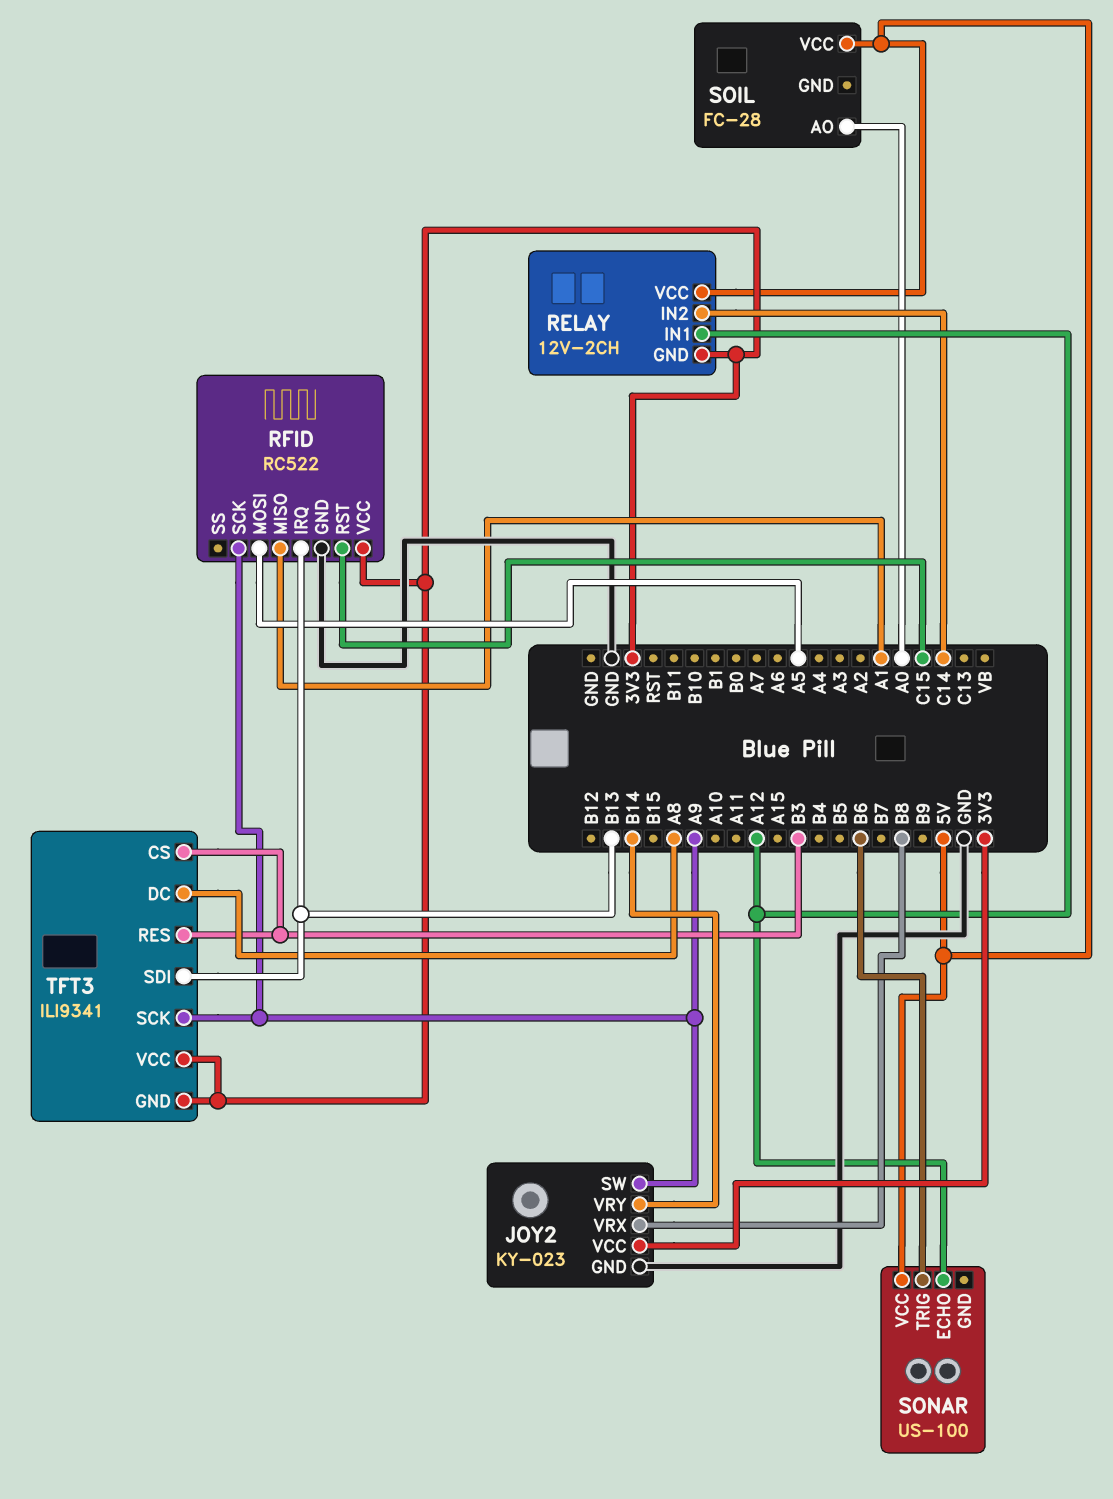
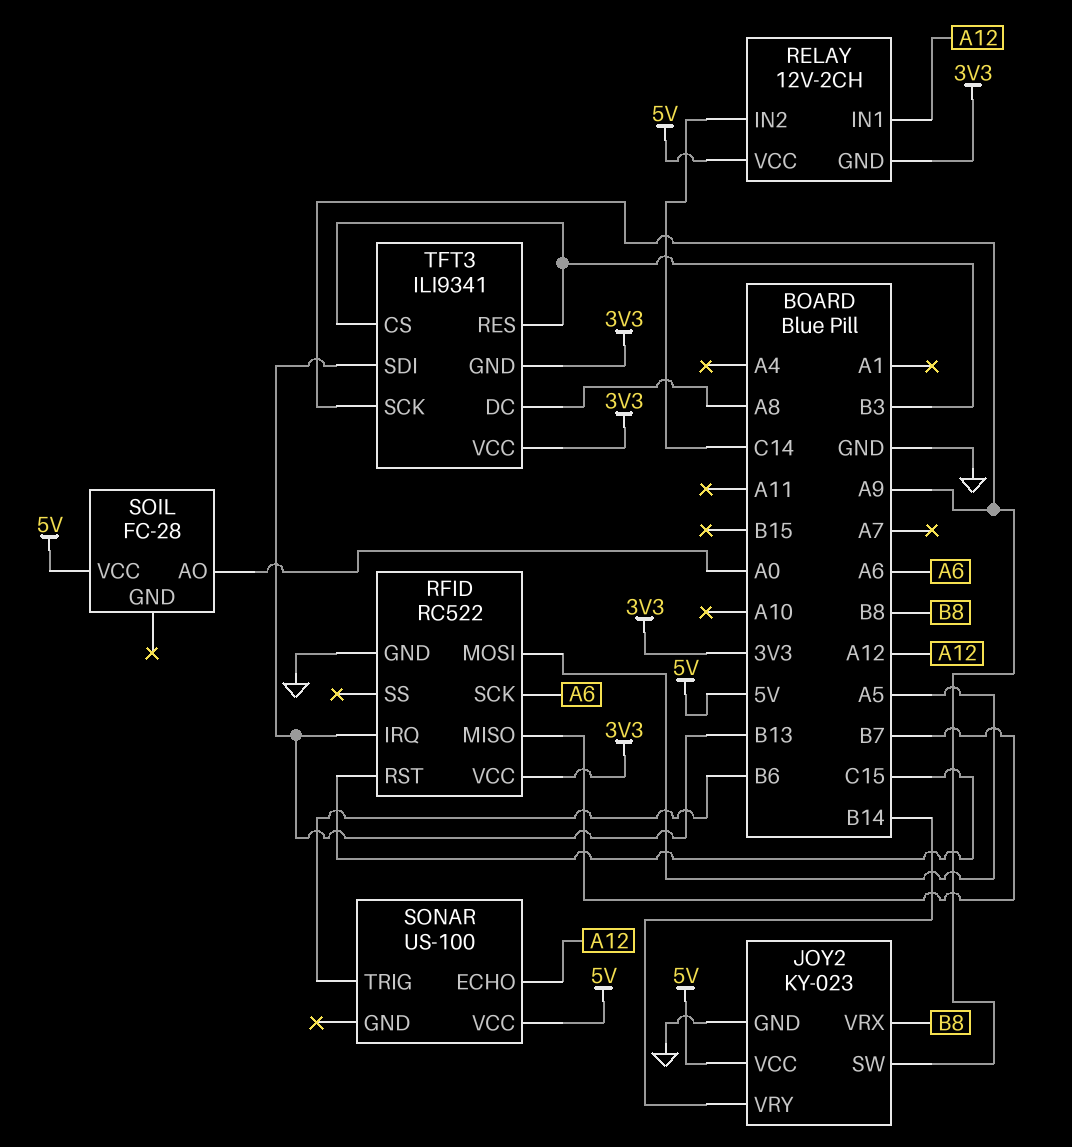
JOY2 pin VCC: 3V3 -> 5V
RFID pin MISO: A1 -> B7
RFID pin SCK: A9 -> A6

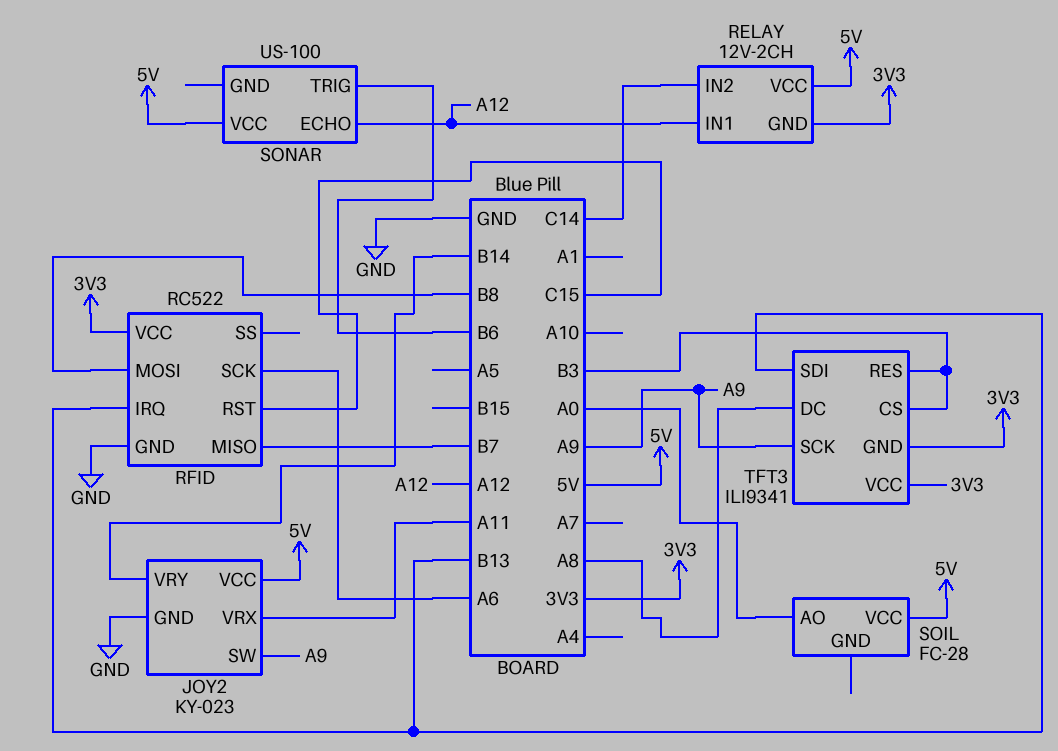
JOY2 pin VRX: B8 -> A11
RFID pin MOSI: A5 -> B8

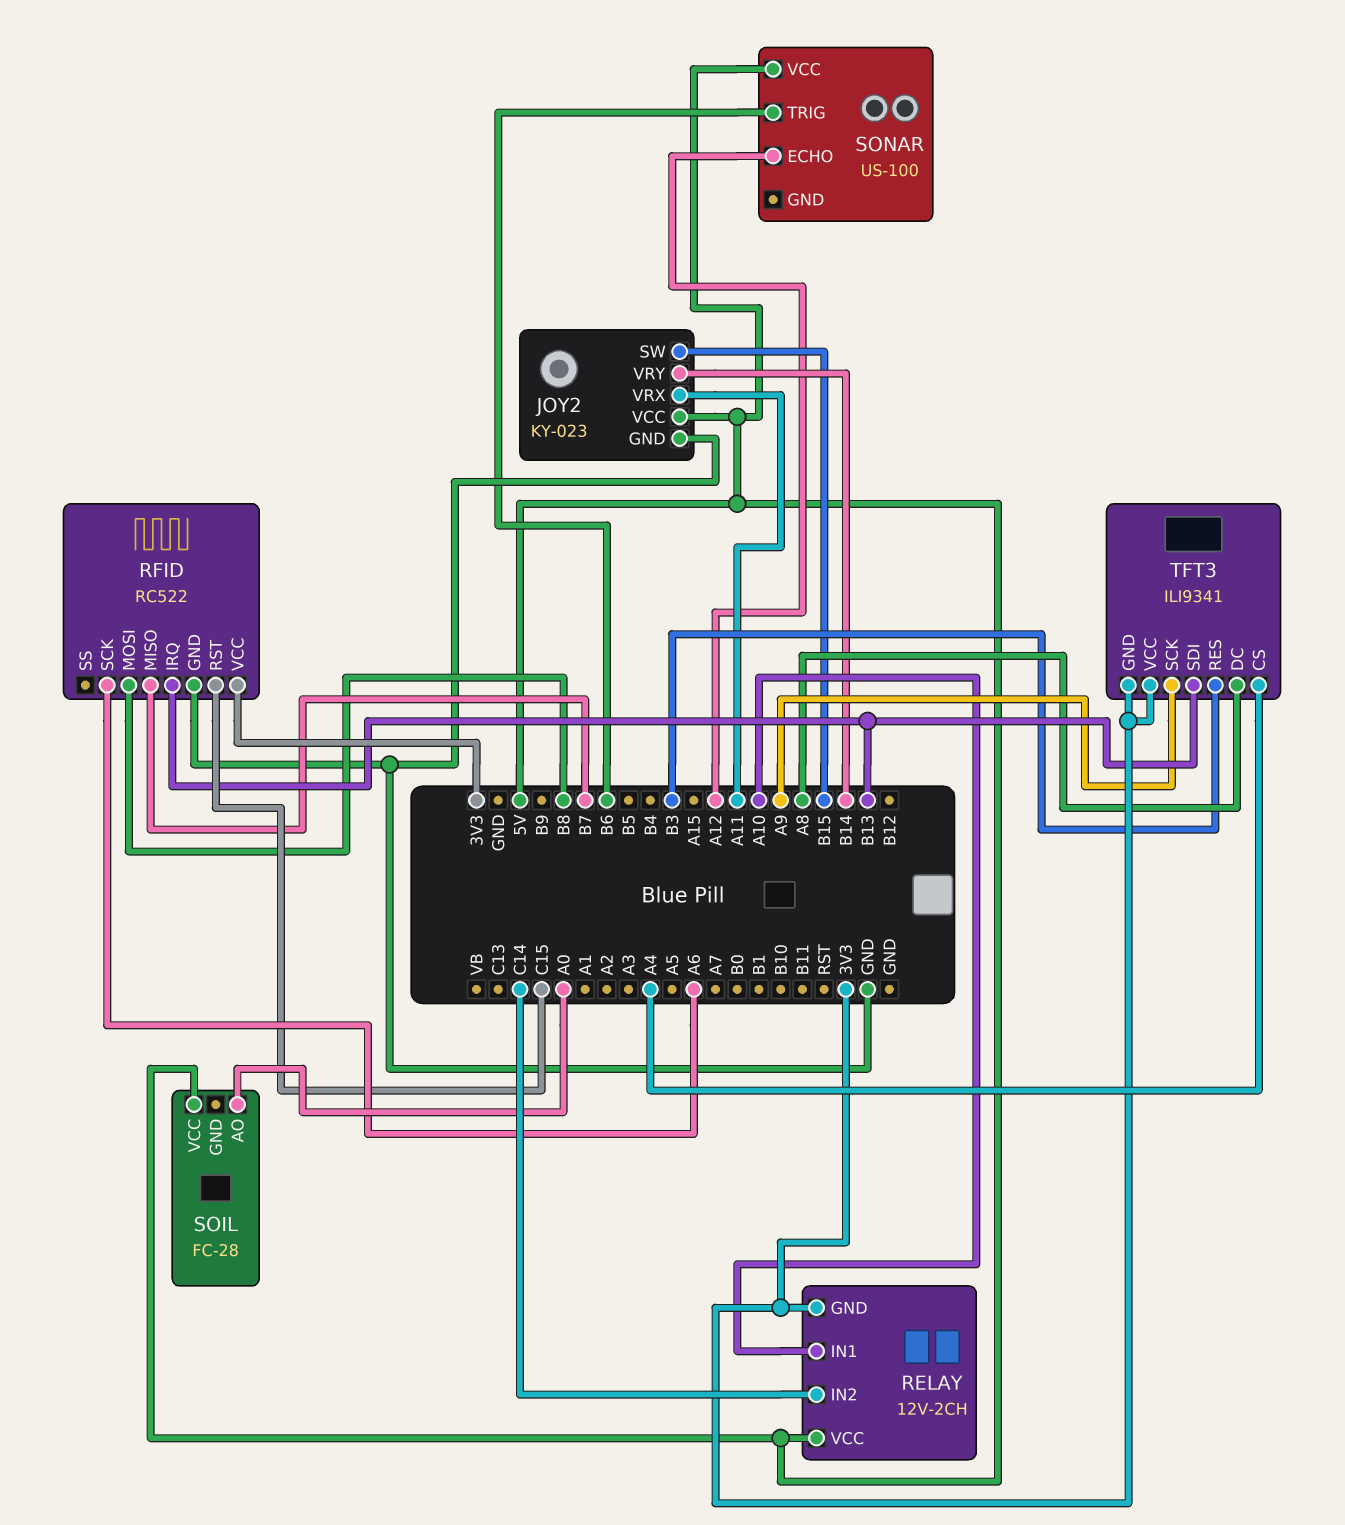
JOY2 pin SW: A9 -> B15
RELAY pin IN1: A12 -> A10
TFT3 pin CS: B3 -> A4

